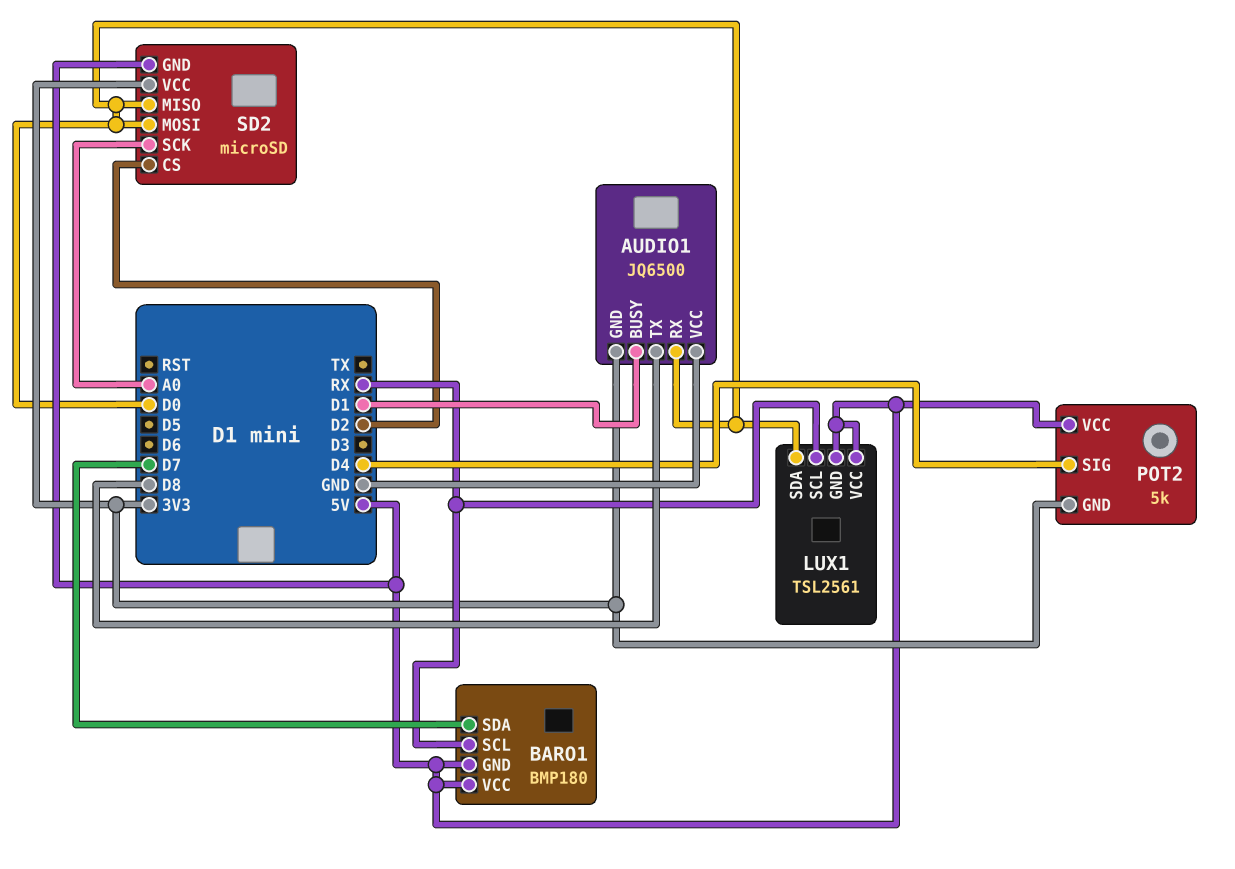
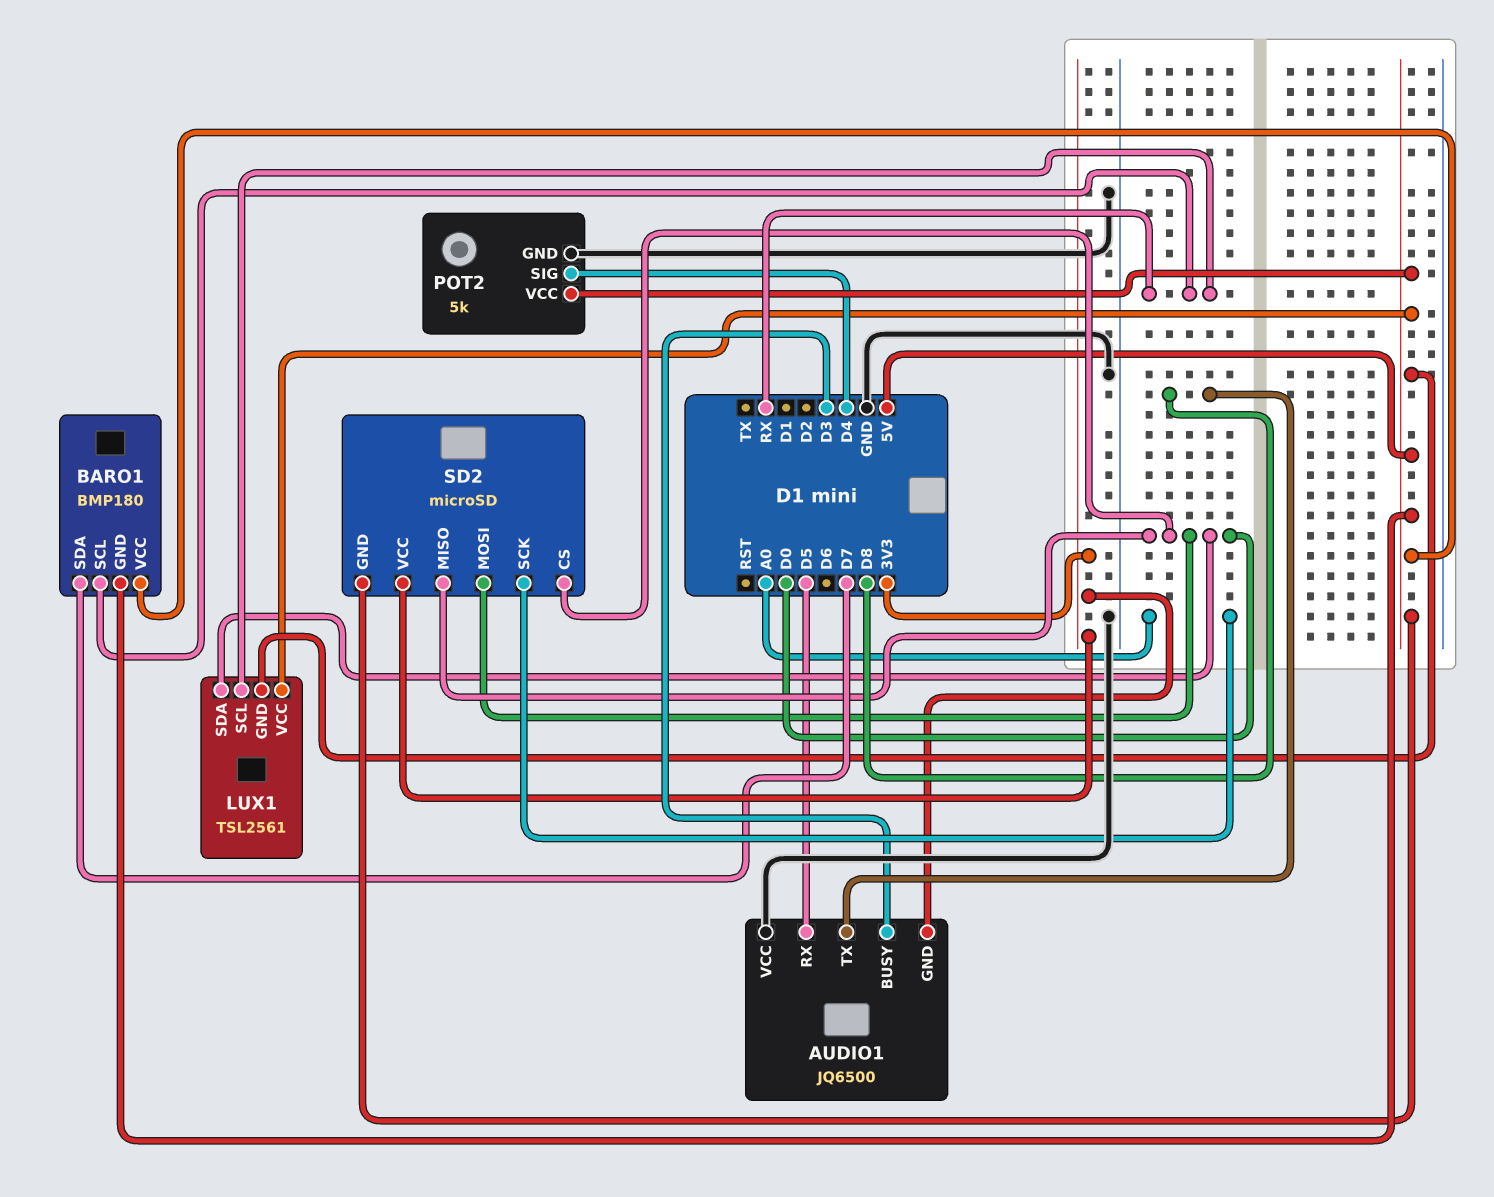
AUDIO1 pin BUSY: D1 -> D3
AUDIO1 pin RX: D0 -> D5
POT2 pin GND: 3V3 -> GND
SD2 pin CS: D2 -> D0

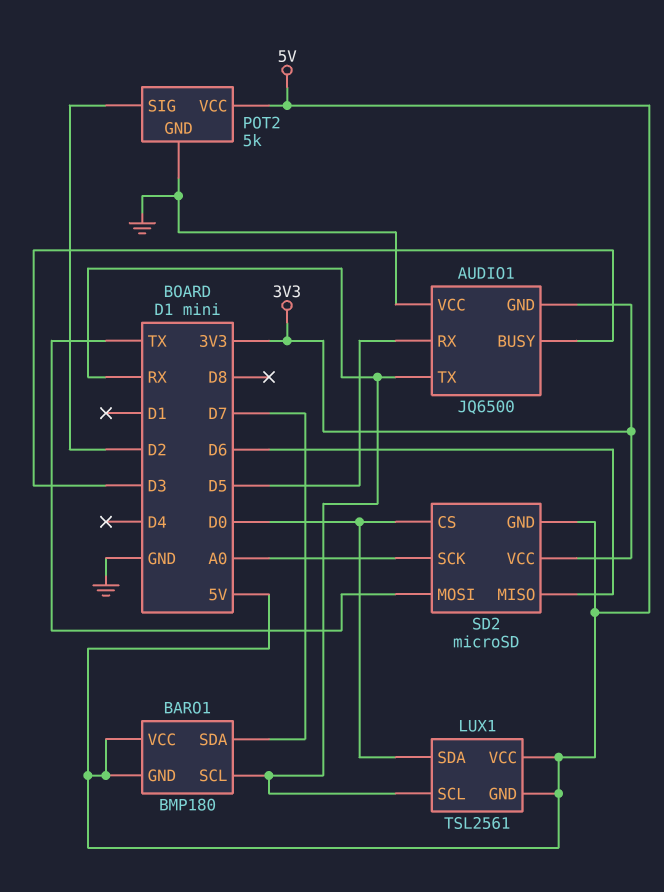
AUDIO1 pin TX: D8 -> RX
POT2 pin SIG: D4 -> D2
SD2 pin MISO: D0 -> D6
SD2 pin MOSI: D0 -> TX

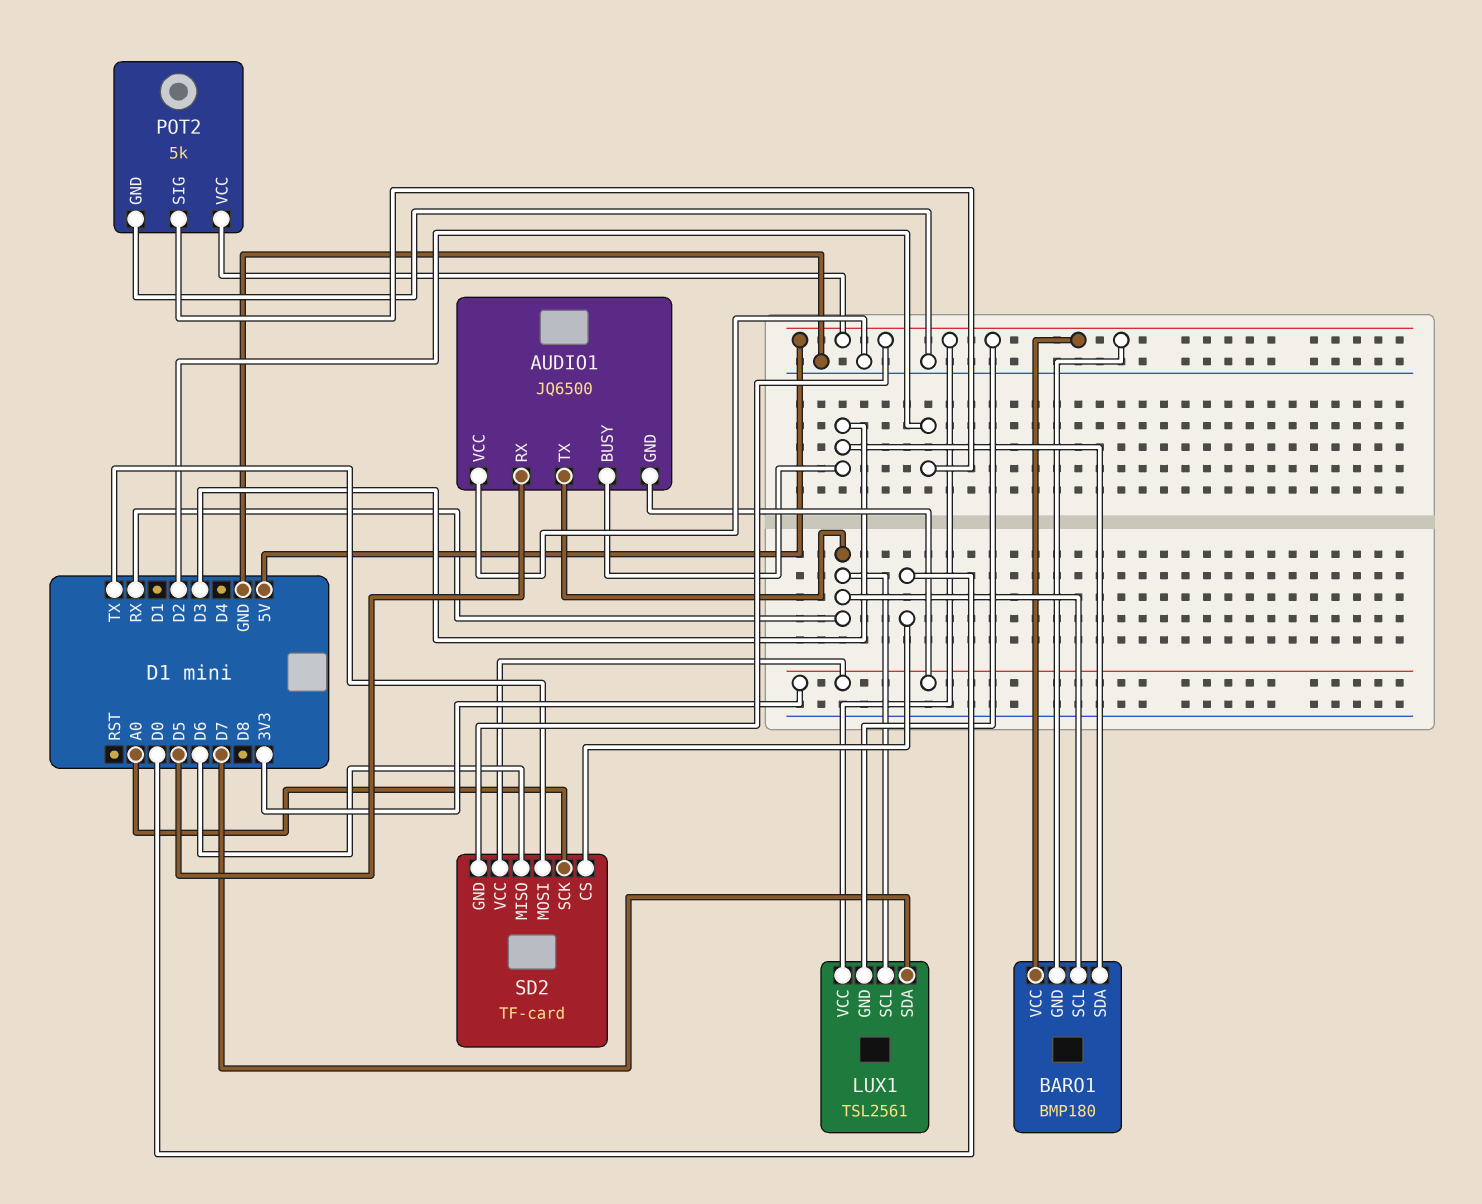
BARO1 pin SDA: D7 -> D3
LUX1 pin SDA: D0 -> D7
SD2: microSD -> TF-card

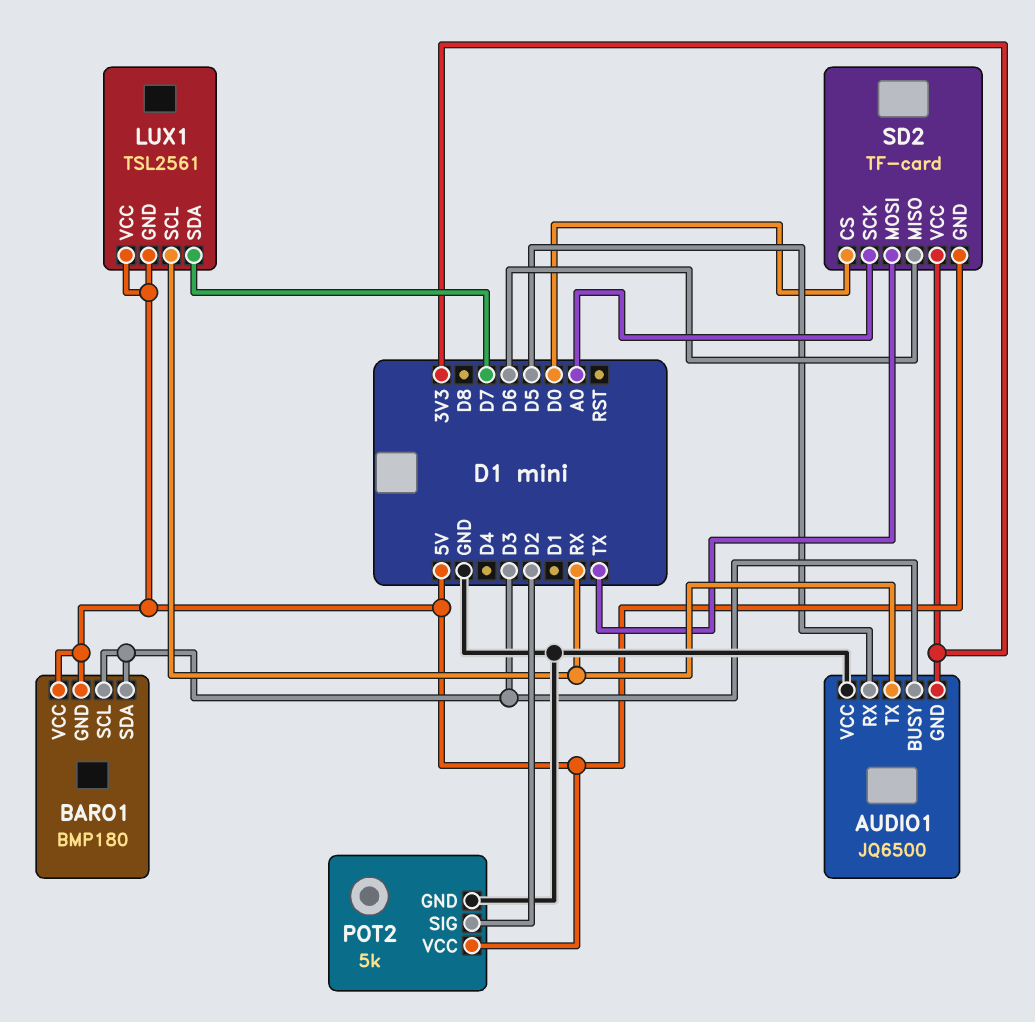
BARO1 pin SCL: RX -> D3

